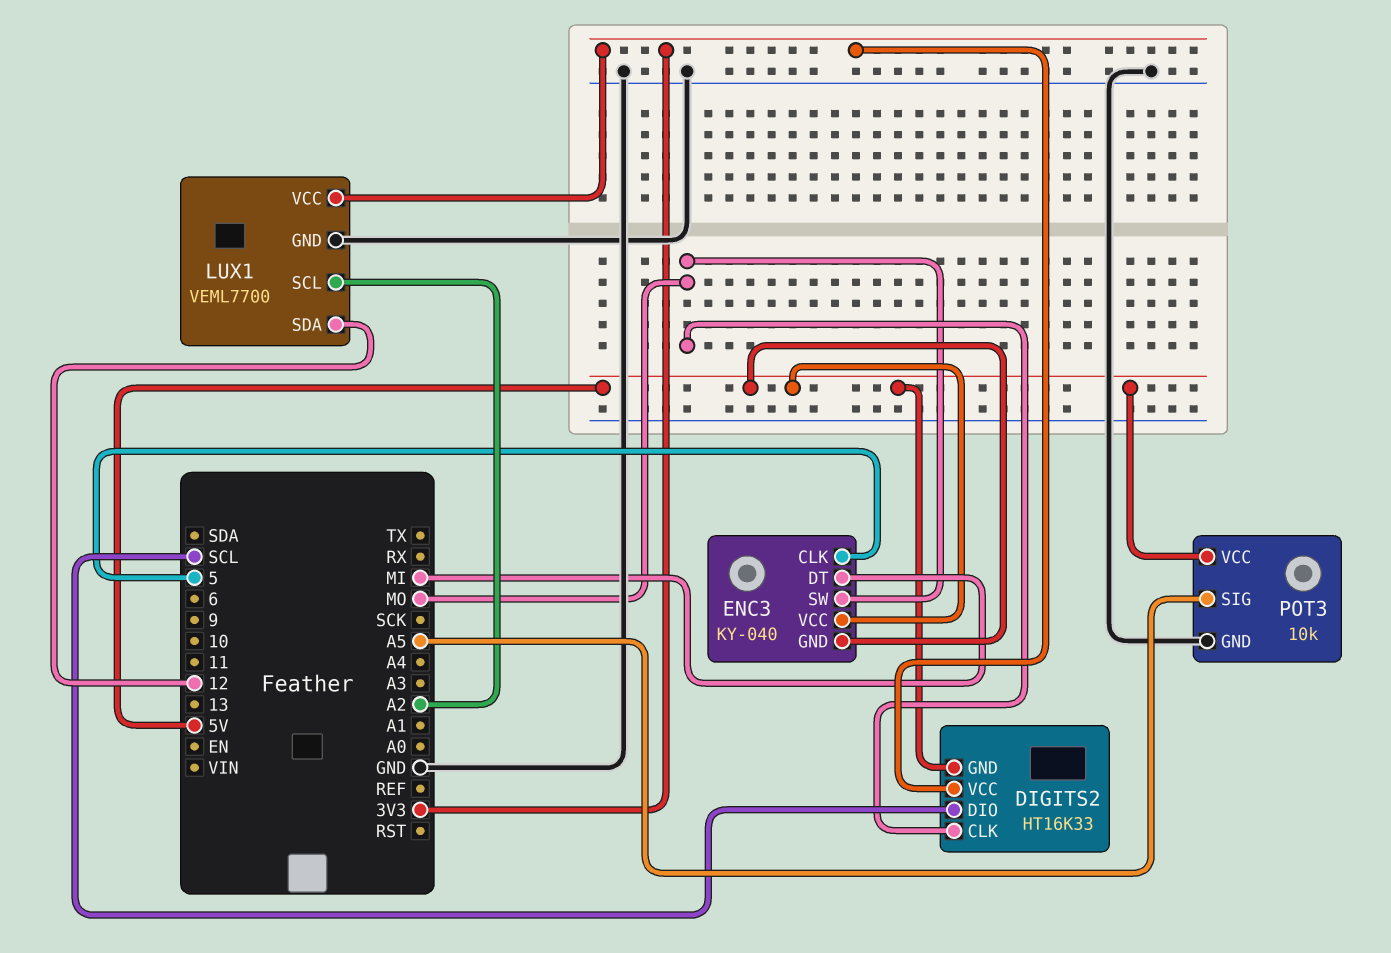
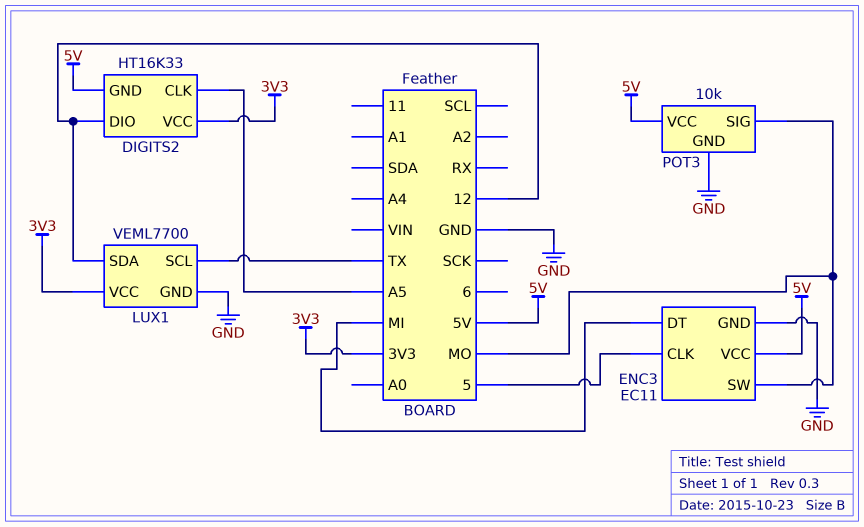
DIGITS2 pin CLK: MO -> A5
DIGITS2 pin DIO: SCL -> 12
ENC3: KY-040 -> EC11
ENC3 pin GND: 5V -> GND
LUX1 pin SCL: A2 -> TX
POT3 pin SIG: A5 -> MO

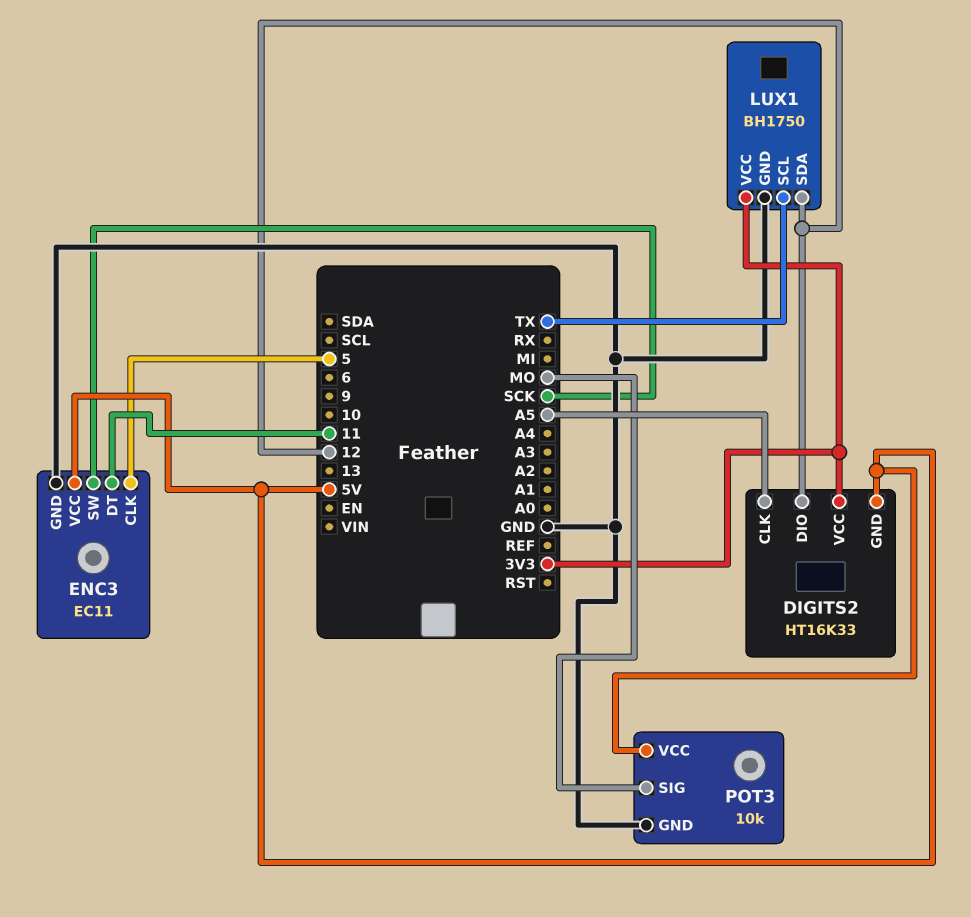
ENC3 pin DT: MI -> 11
ENC3 pin SW: MO -> SCK
LUX1: VEML7700 -> BH1750

